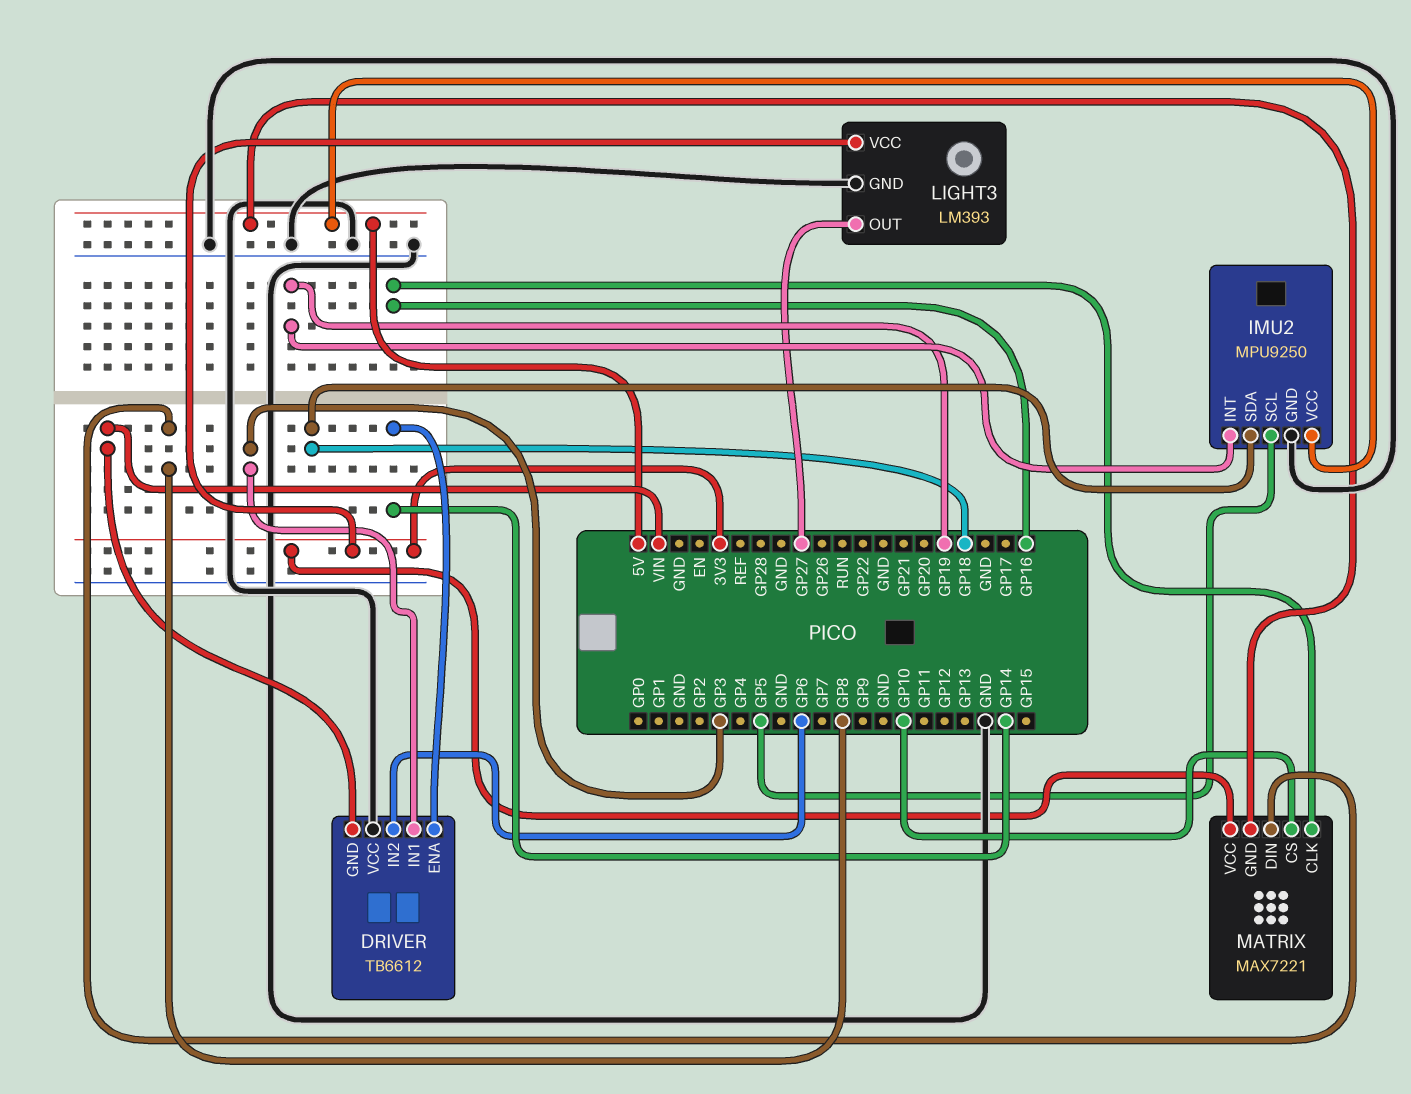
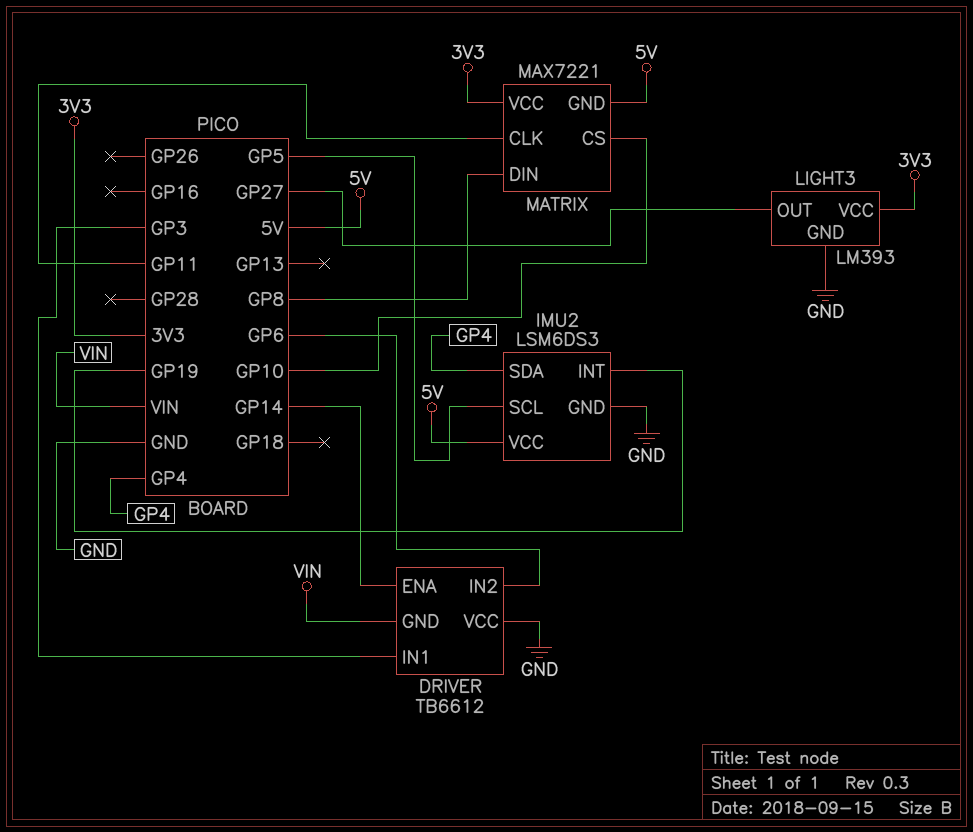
IMU2: MPU9250 -> LSM6DS3
IMU2 pin SDA: GP18 -> GP4
MATRIX pin CLK: GP16 -> GP11

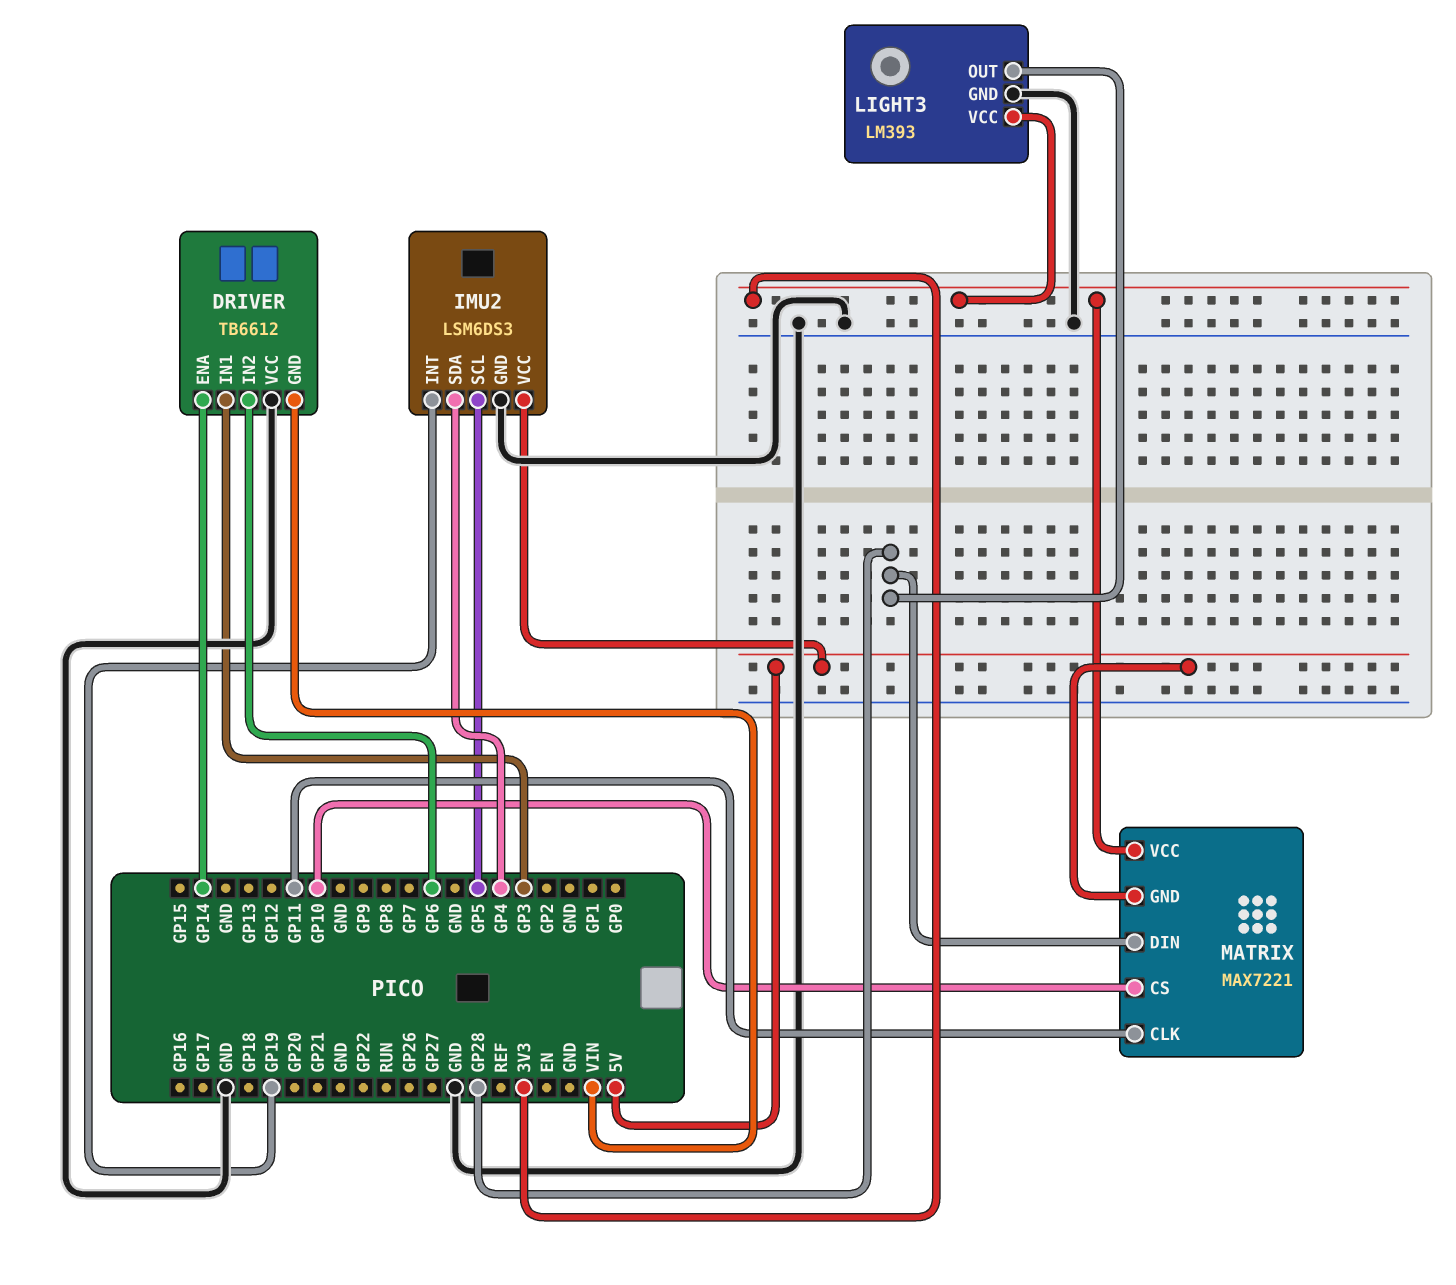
LIGHT3 pin OUT: GP27 -> GP28
MATRIX pin DIN: GP8 -> GP28

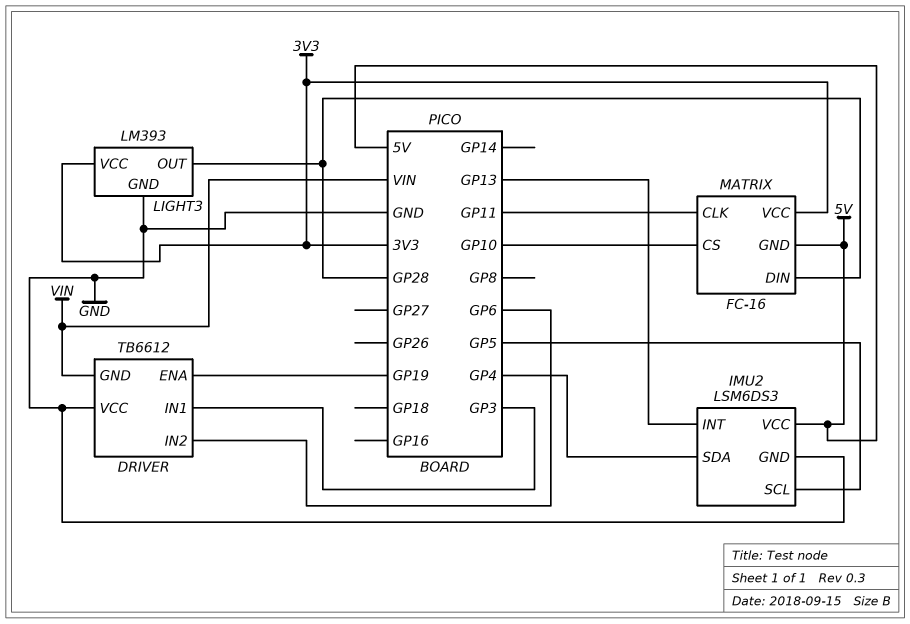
DRIVER pin ENA: GP14 -> GP19
IMU2 pin INT: GP19 -> GP13
MATRIX: MAX7221 -> FC-16

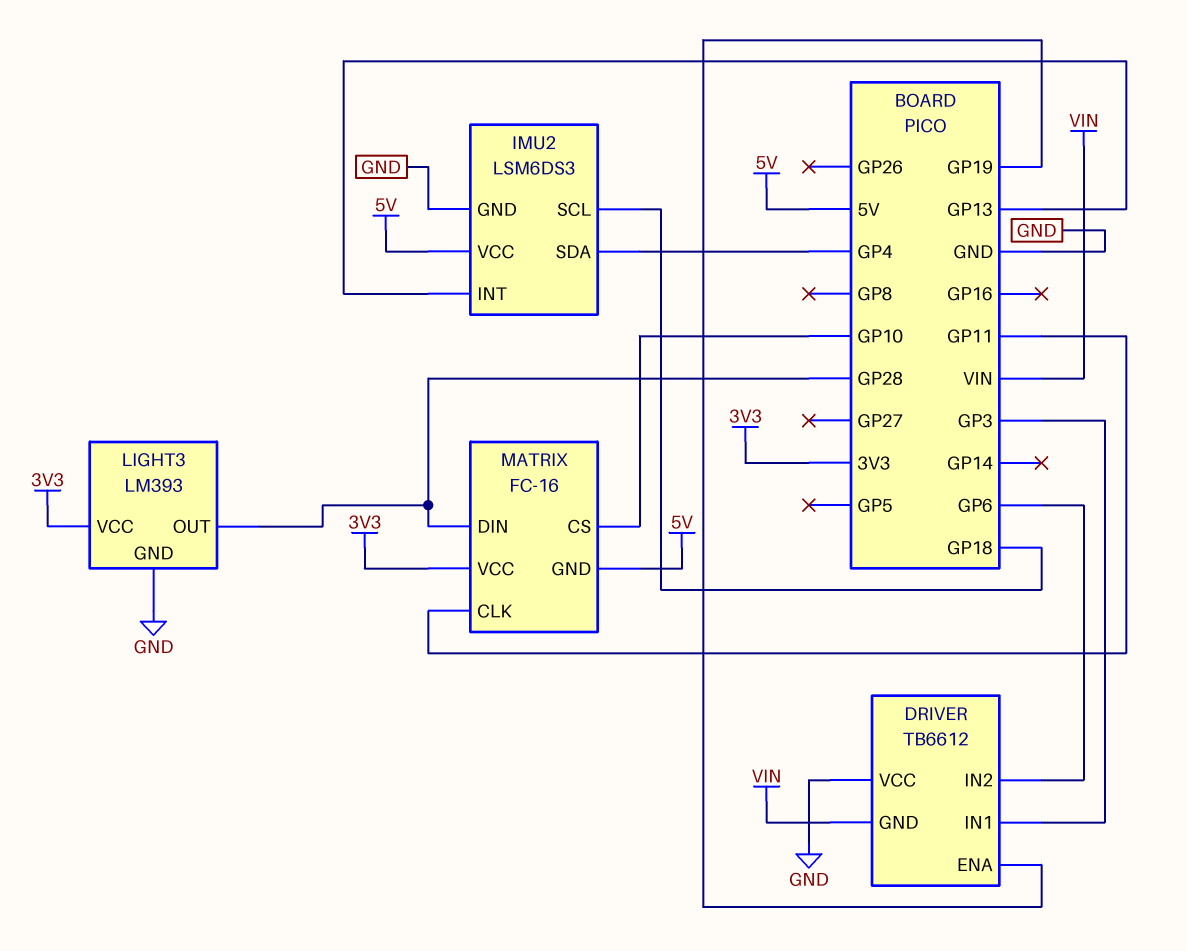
IMU2 pin SCL: GP5 -> GP18

